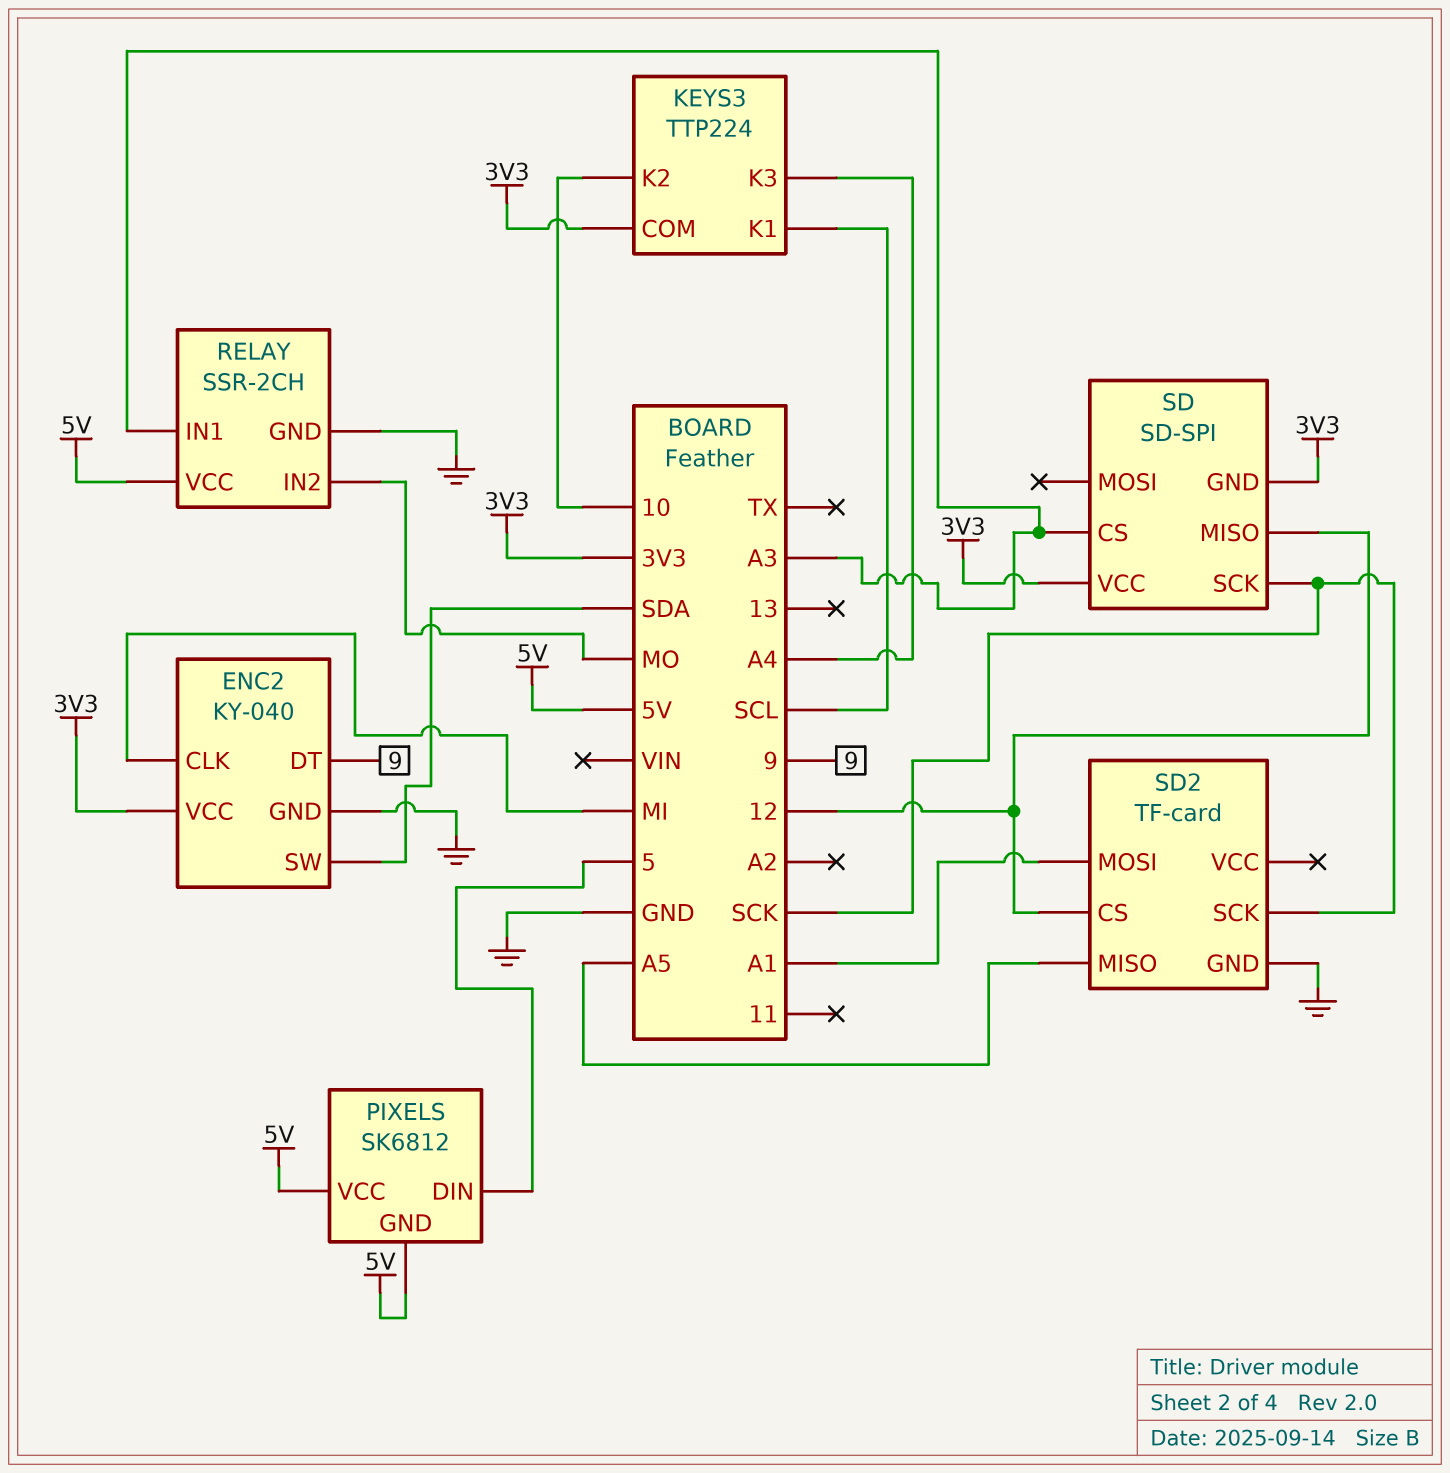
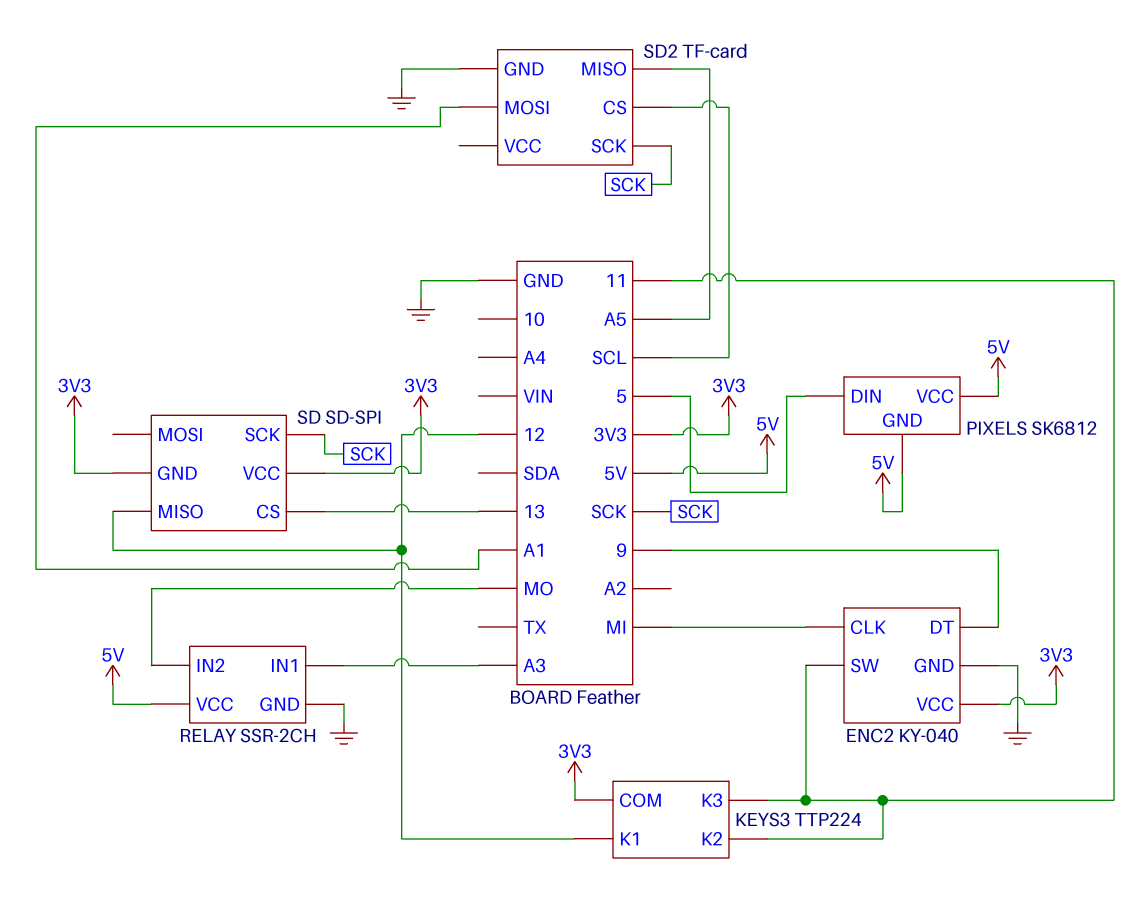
ENC2 pin SW: SDA -> 11
KEYS3 pin K1: SCL -> 12
KEYS3 pin K2: 10 -> 11
KEYS3 pin K3: A4 -> 11
SD pin CS: A3 -> 13
SD2 pin CS: 12 -> SCL

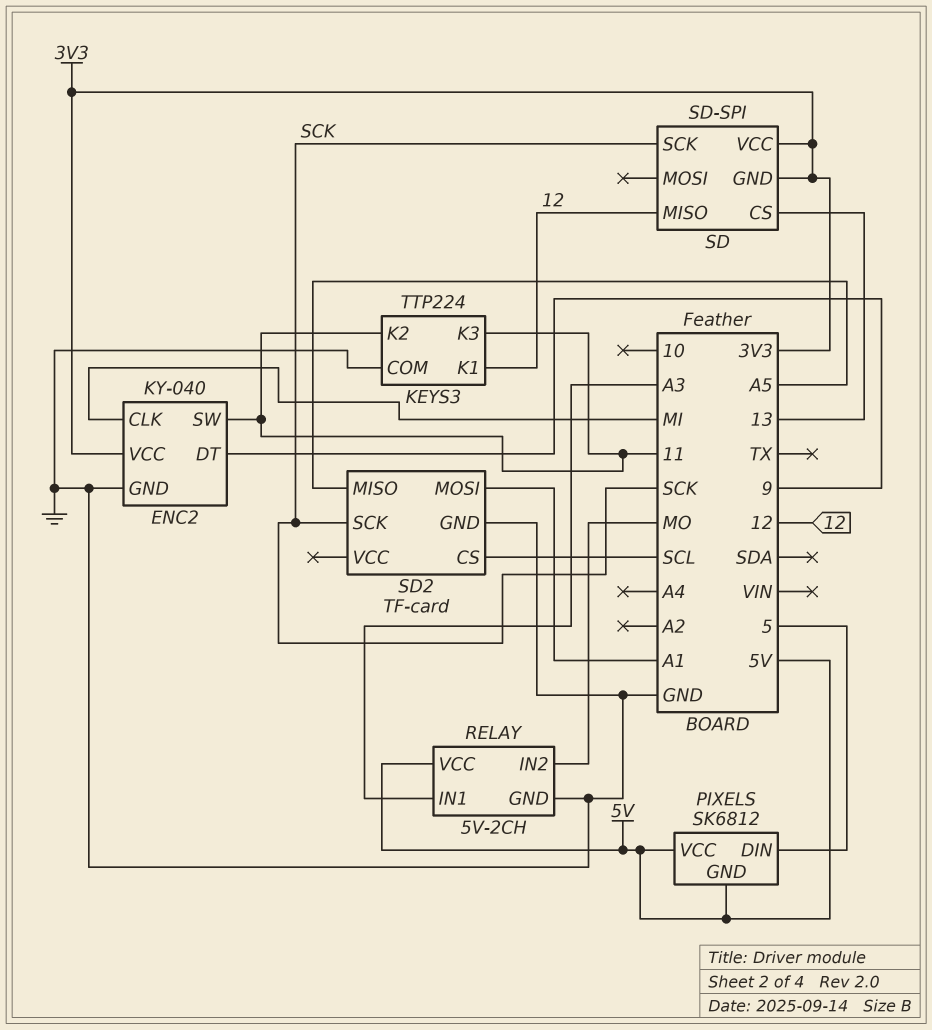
KEYS3 pin COM: 3V3 -> GND
RELAY: SSR-2CH -> 5V-2CH

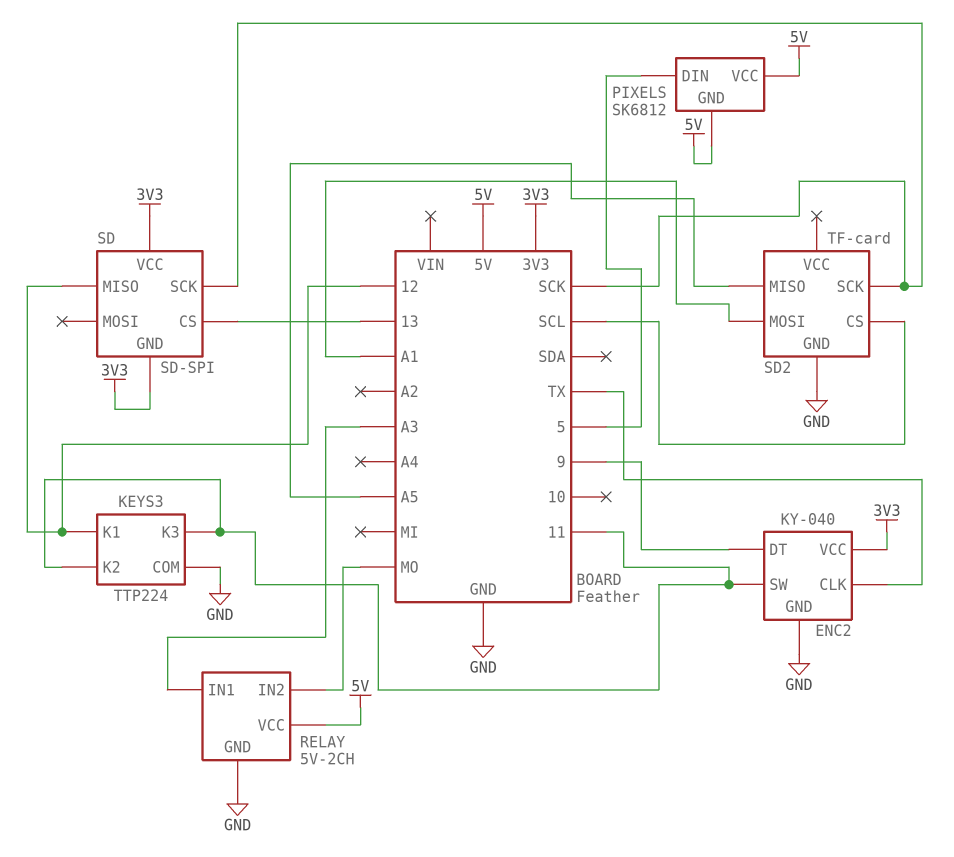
ENC2 pin CLK: MI -> TX

